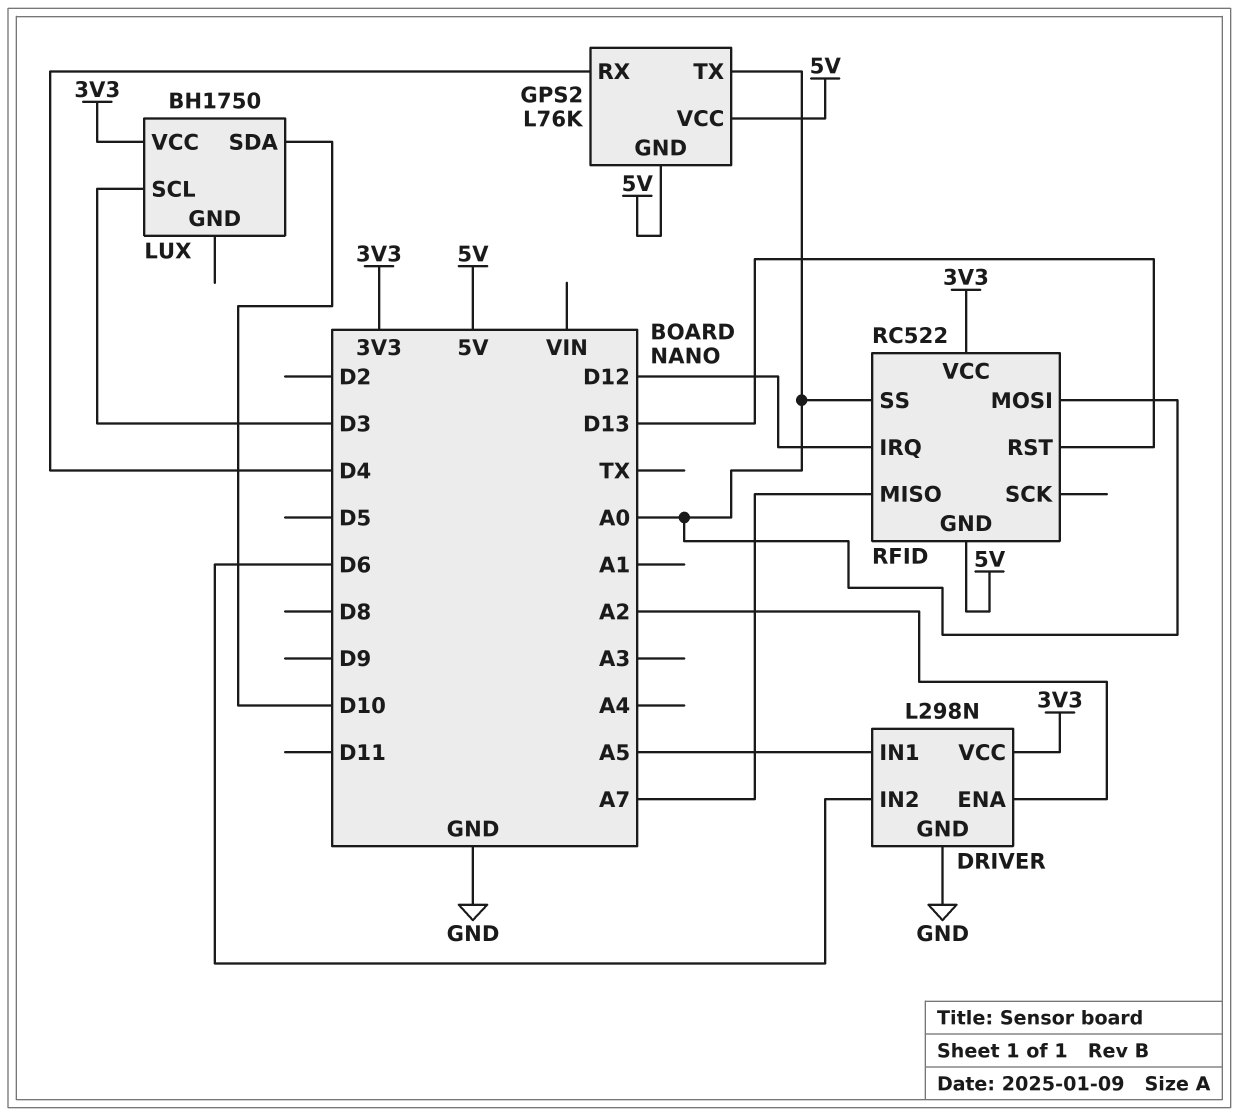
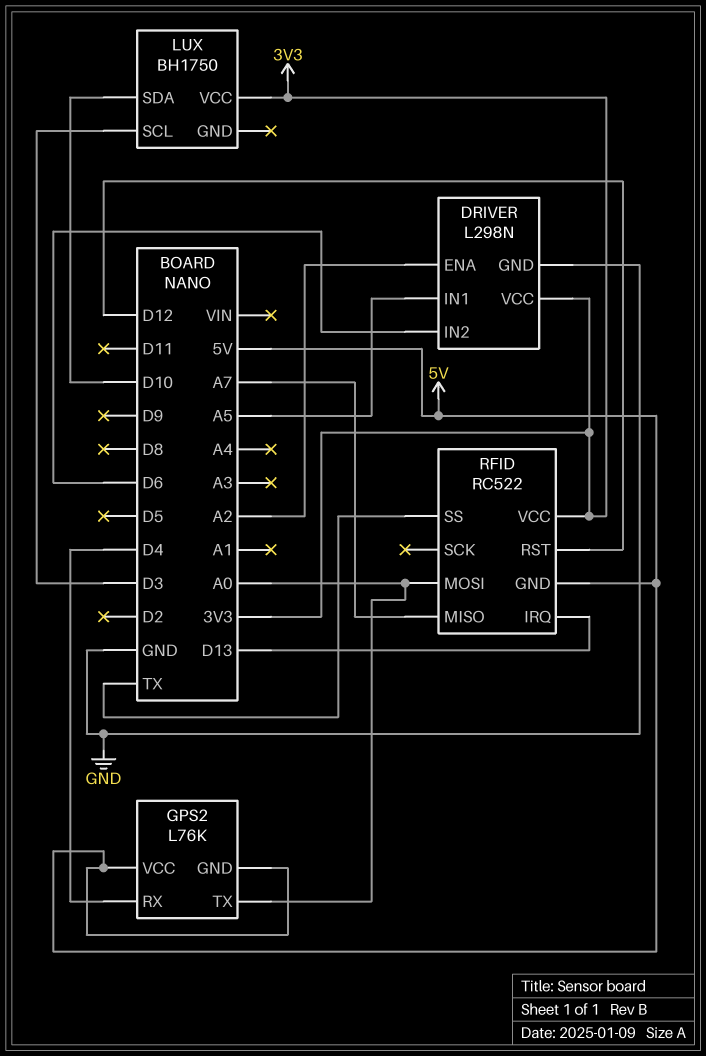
RFID pin IRQ: D12 -> D13
RFID pin RST: D13 -> D12
RFID pin SS: A0 -> TX

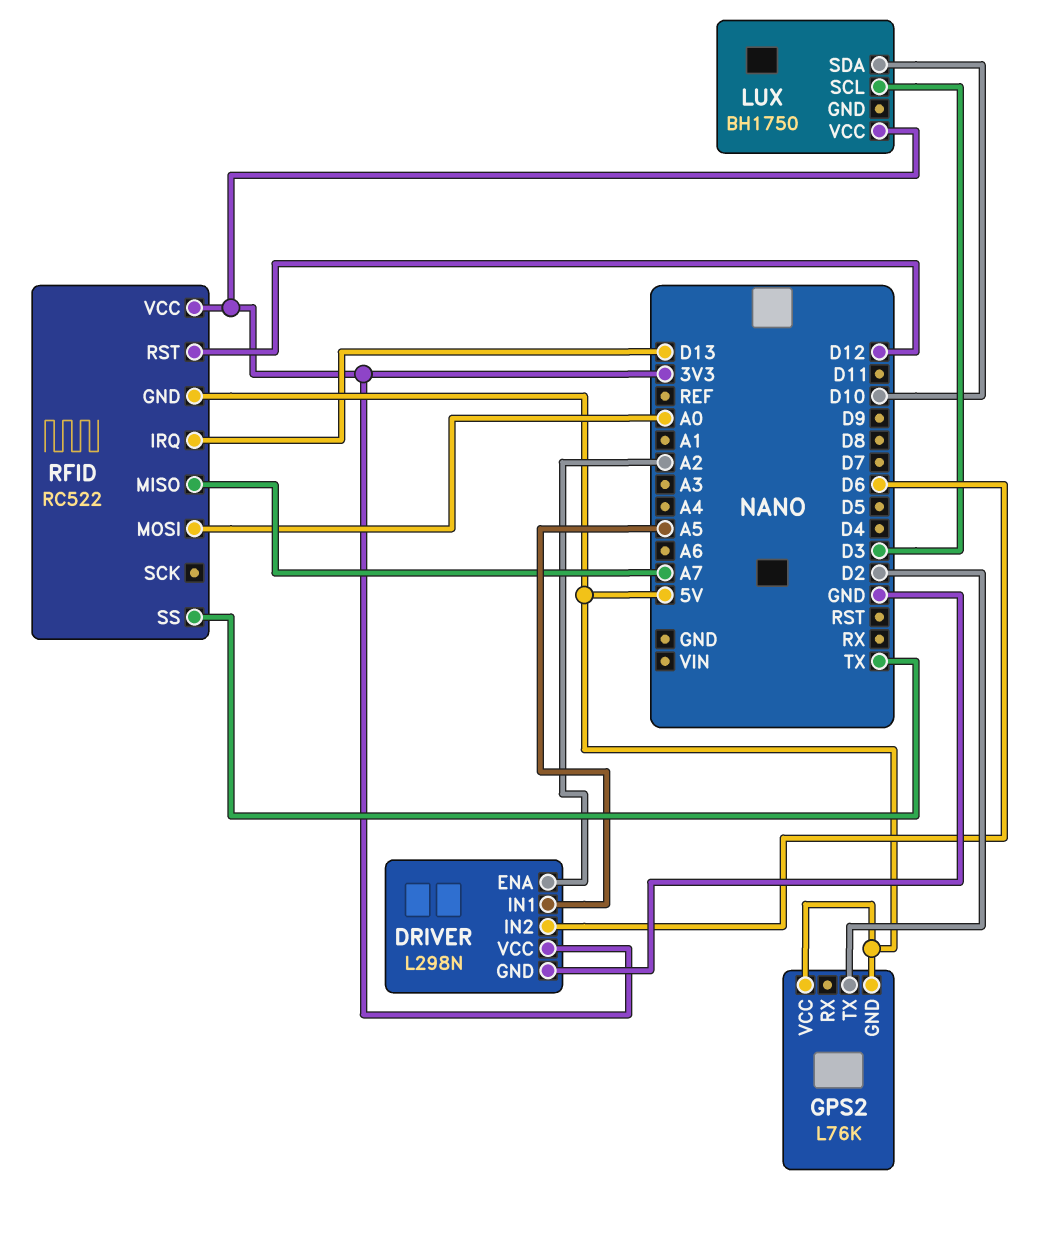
GPS2 pin RX: D4 -> none
GPS2 pin TX: A0 -> D2

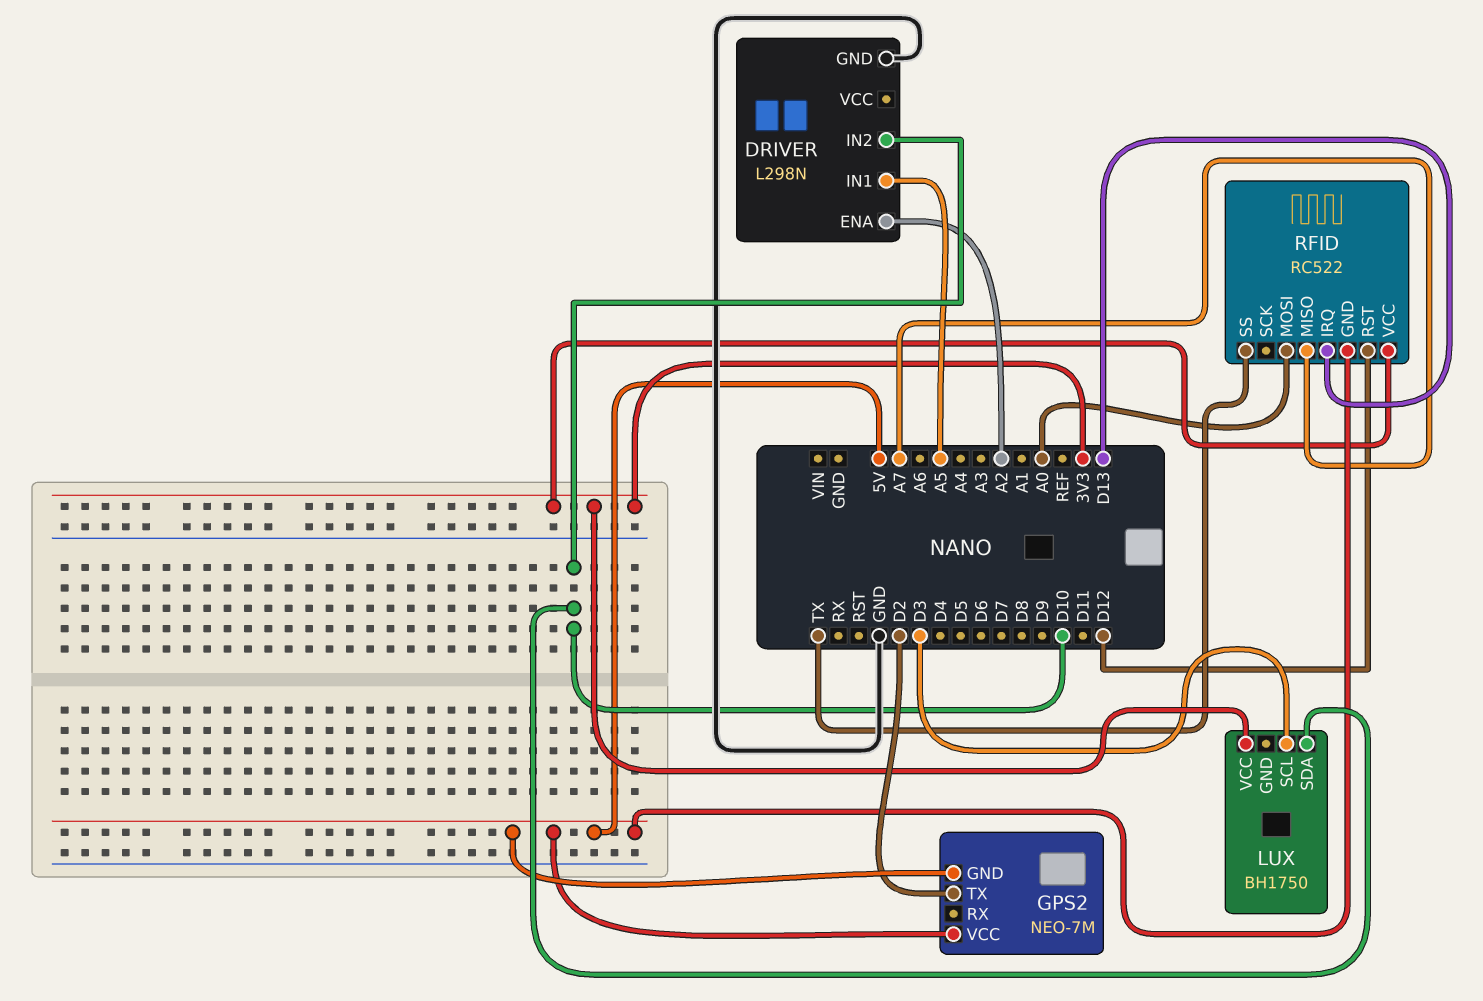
DRIVER pin IN2: D6 -> D10
DRIVER pin VCC: 3V3 -> none
GPS2: L76K -> NEO-7M

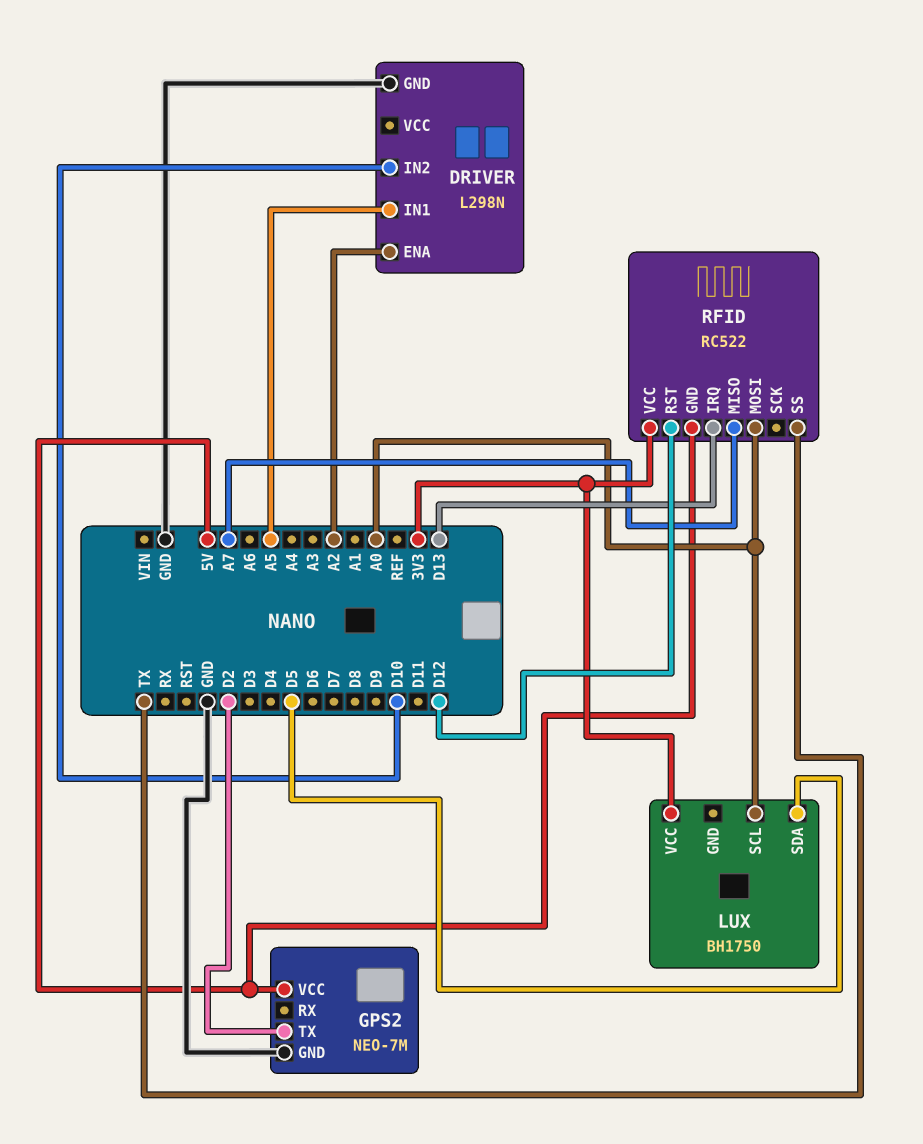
GPS2 pin GND: 5V -> GND
LUX pin SCL: D3 -> A0
LUX pin SDA: D10 -> D5

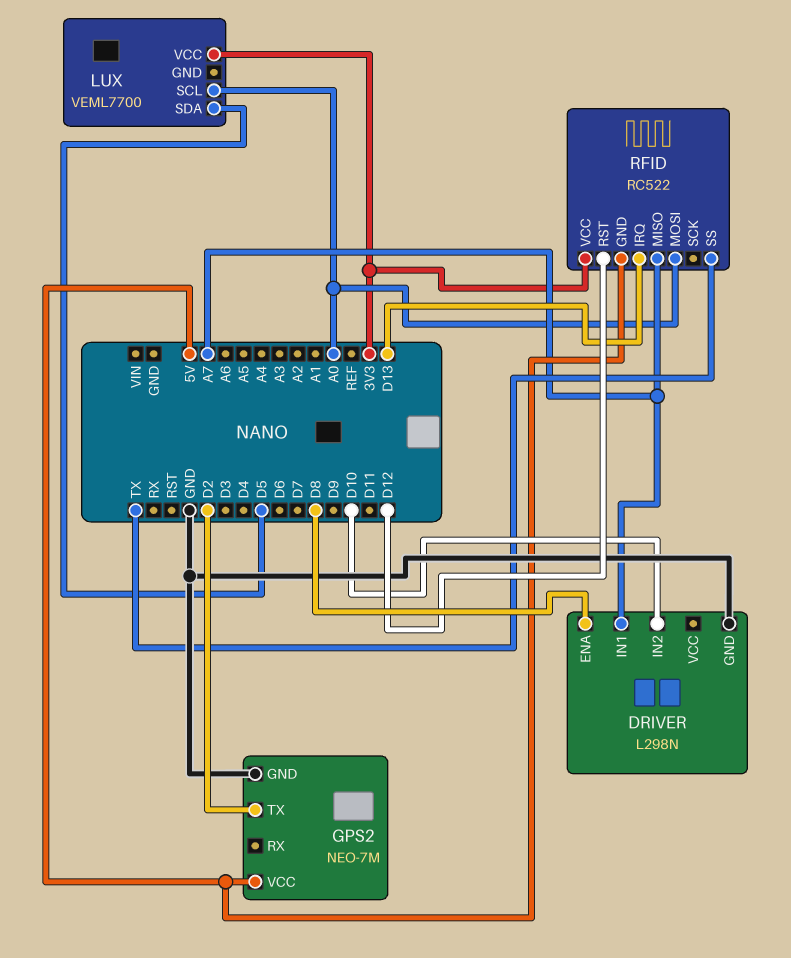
DRIVER pin ENA: A2 -> D8
DRIVER pin IN1: A5 -> A7
LUX: BH1750 -> VEML7700

